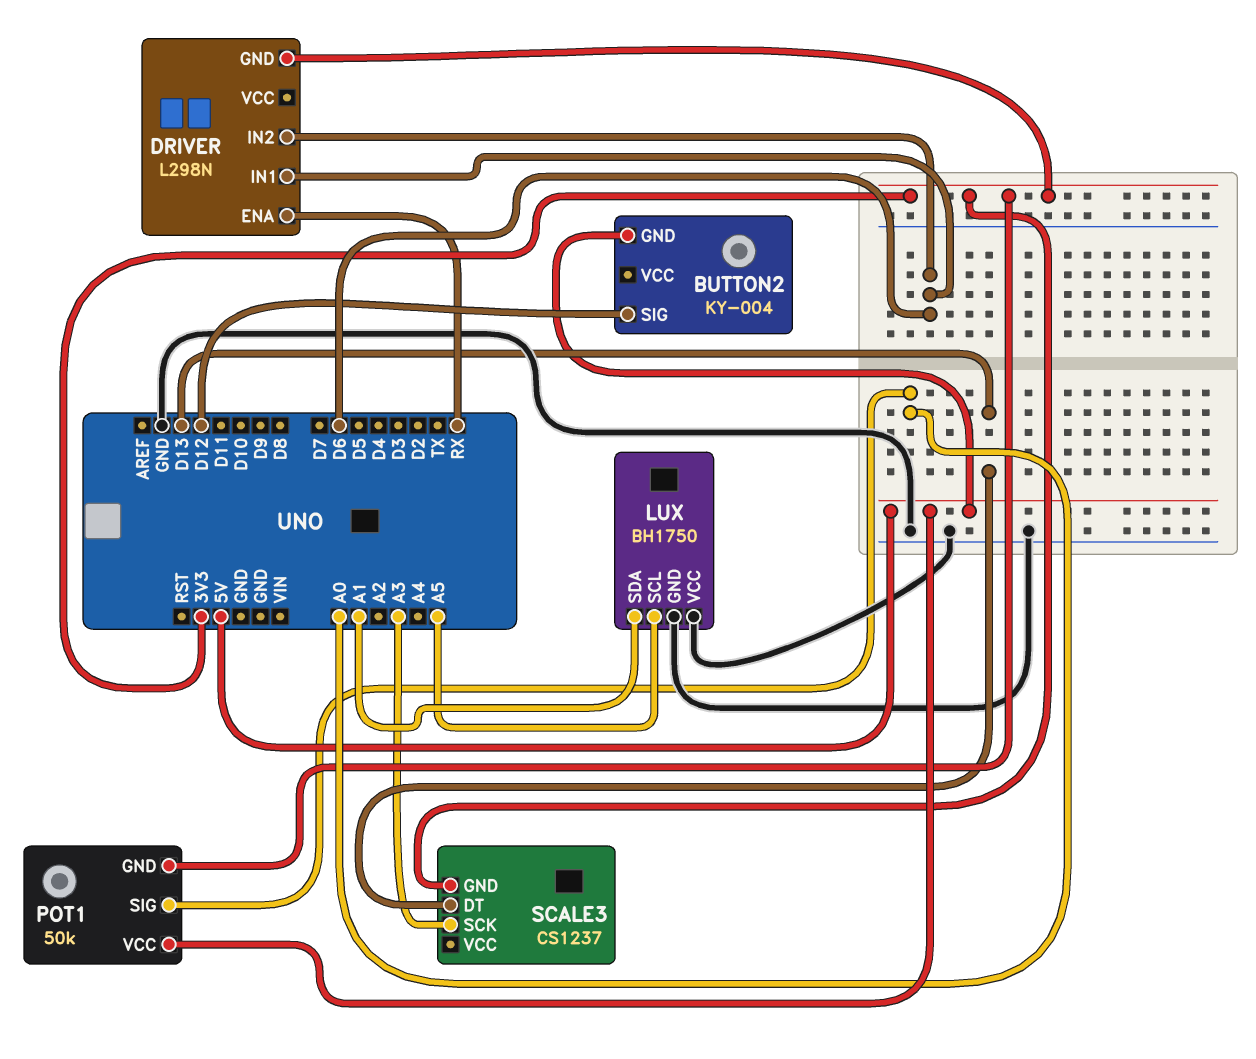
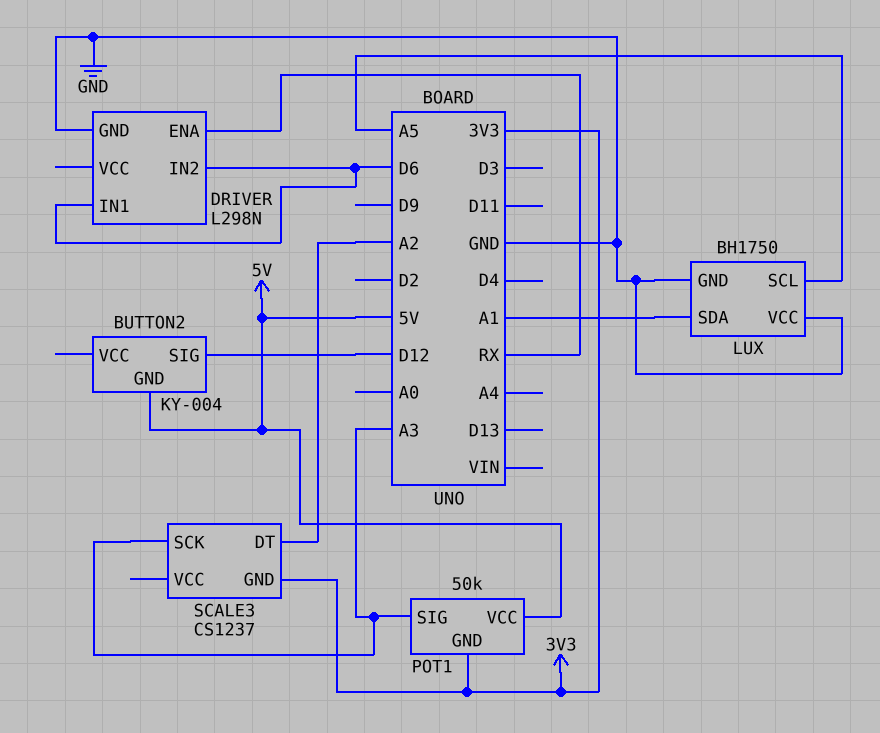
DRIVER pin GND: 3V3 -> GND
POT1 pin SIG: A0 -> A3
SCALE3 pin DT: D13 -> A2

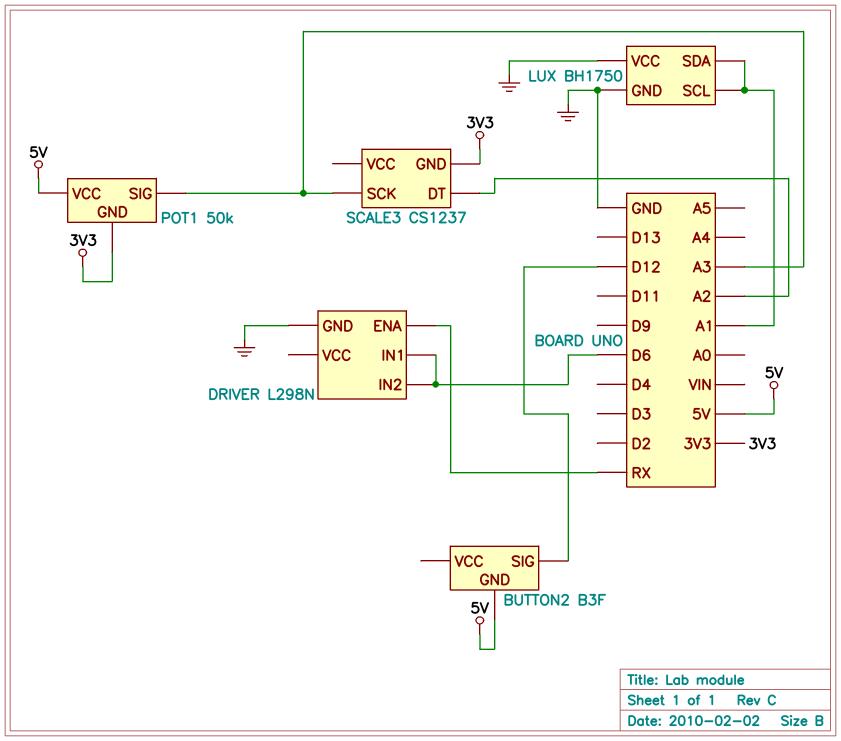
BUTTON2: KY-004 -> B3F
LUX pin SCL: A5 -> A1

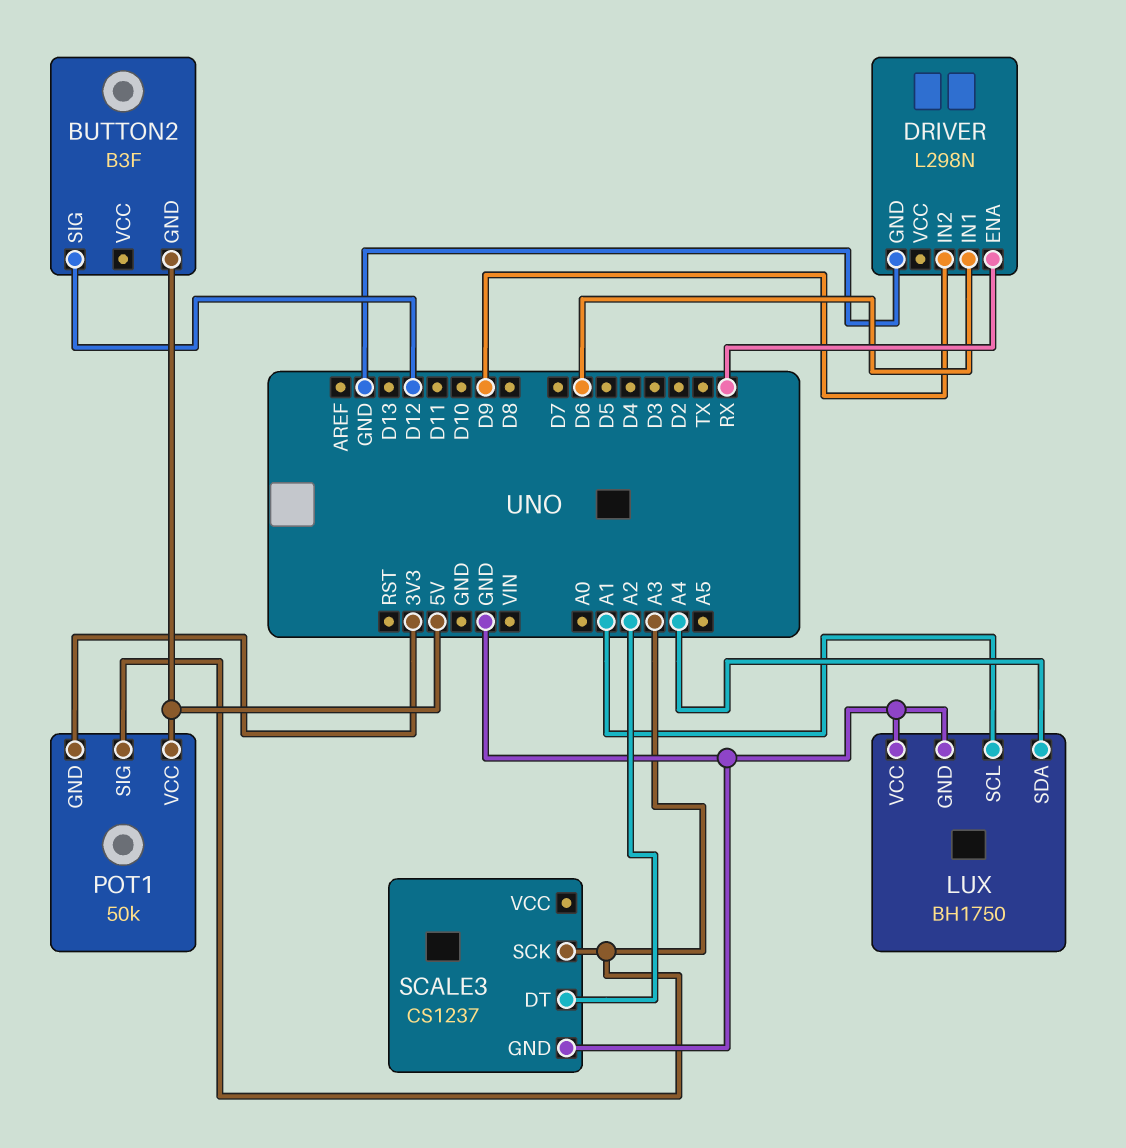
DRIVER pin IN2: D6 -> D9
LUX pin SDA: A1 -> A4
SCALE3 pin GND: 3V3 -> GND

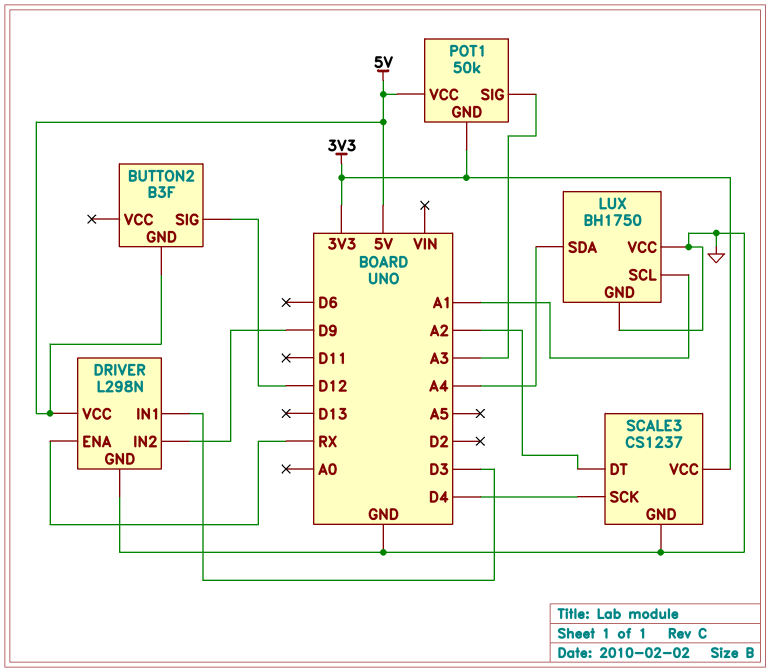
DRIVER pin IN1: D6 -> D3
DRIVER pin VCC: none -> 5V
SCALE3 pin SCK: A3 -> D4
SCALE3 pin VCC: none -> 3V3

